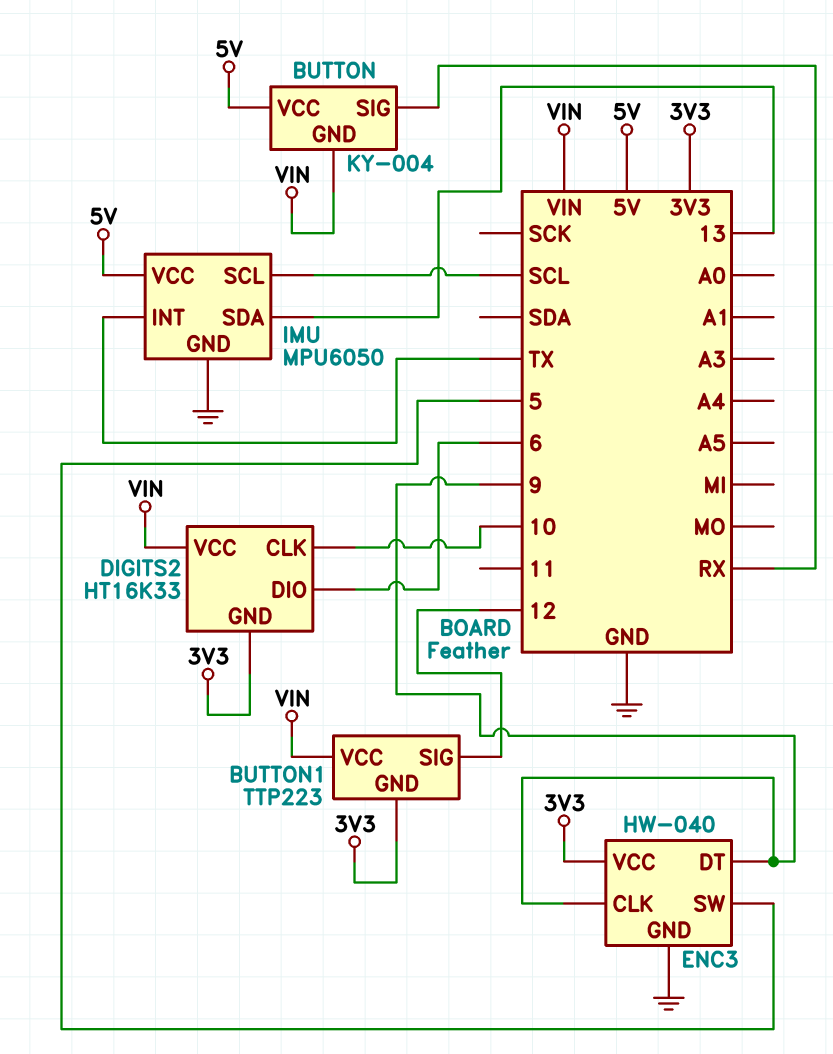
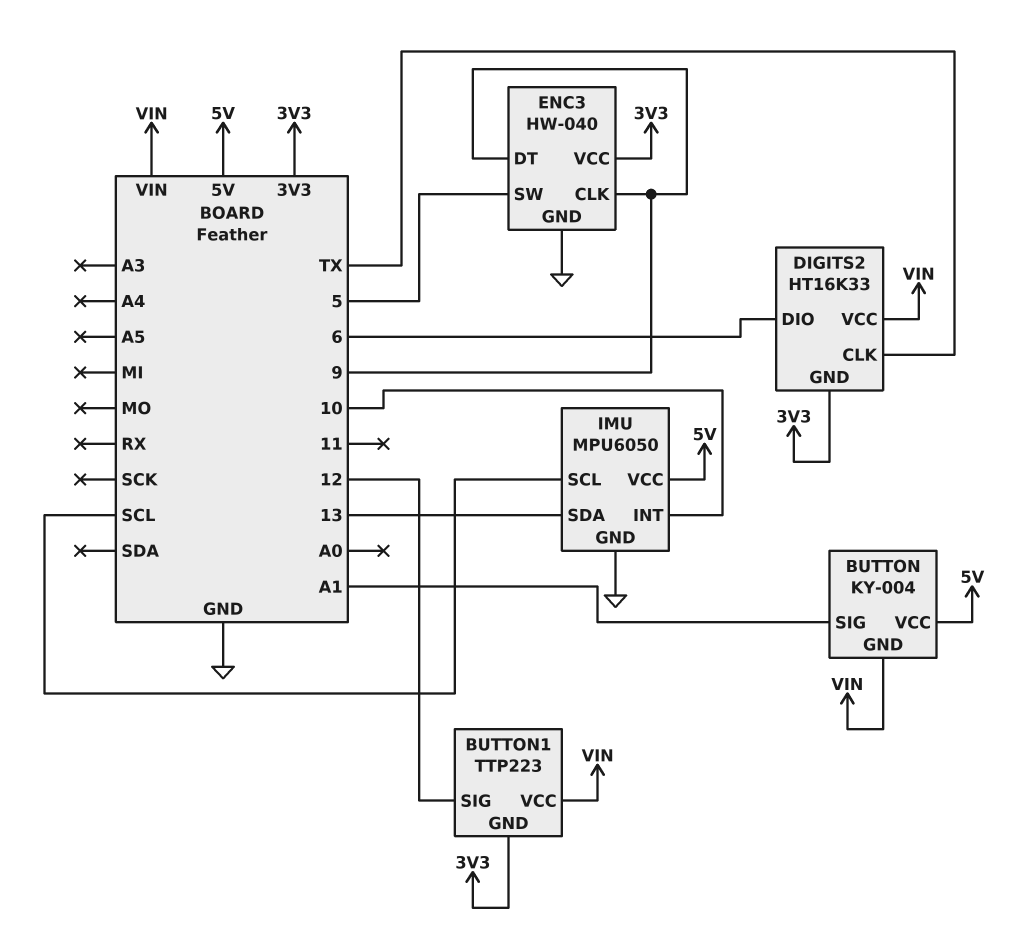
BUTTON pin SIG: RX -> A1
DIGITS2 pin CLK: 10 -> TX
IMU pin INT: TX -> 10

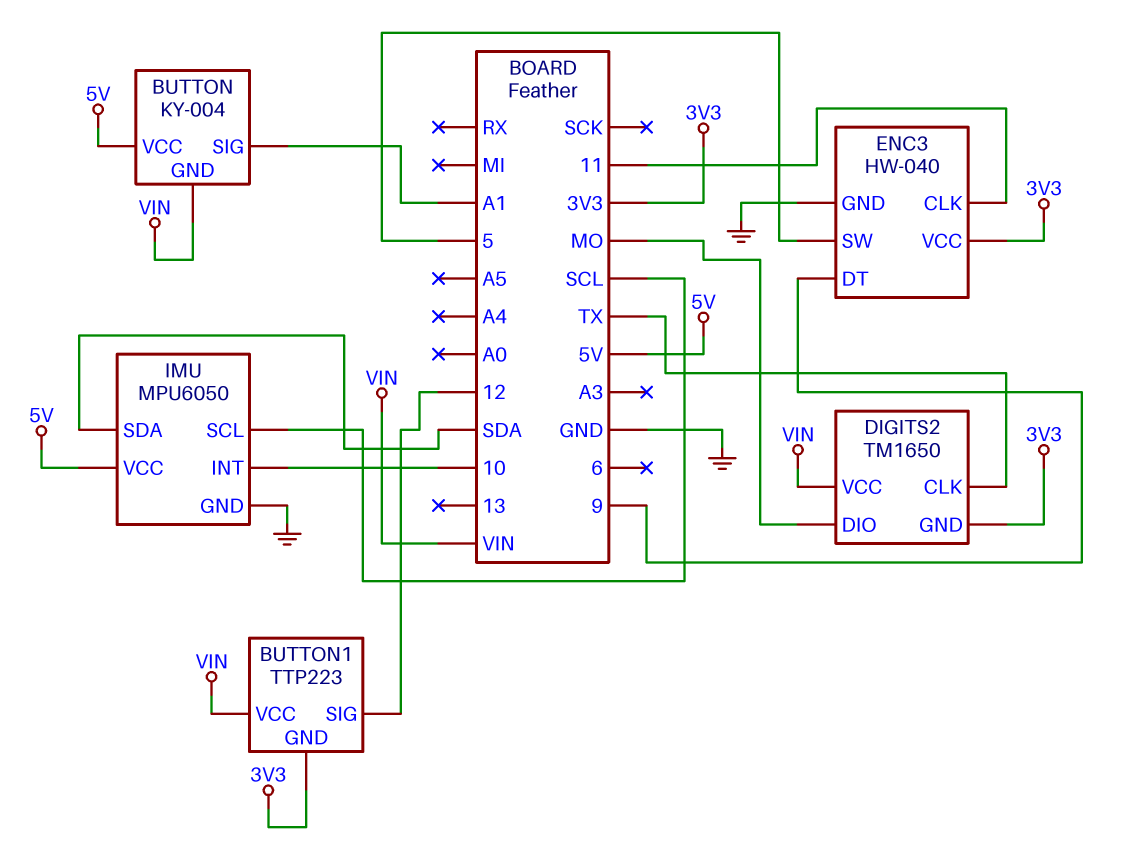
DIGITS2: HT16K33 -> TM1650
DIGITS2 pin DIO: 6 -> MO
ENC3 pin CLK: 9 -> 11
IMU pin SDA: 13 -> SDA

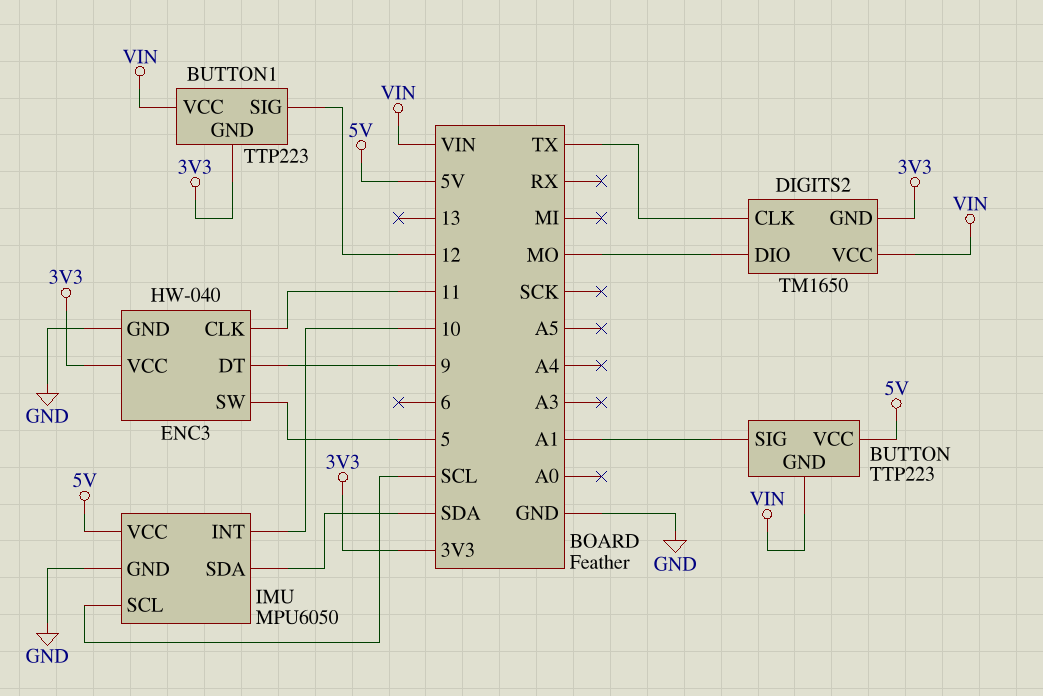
BUTTON: KY-004 -> TTP223

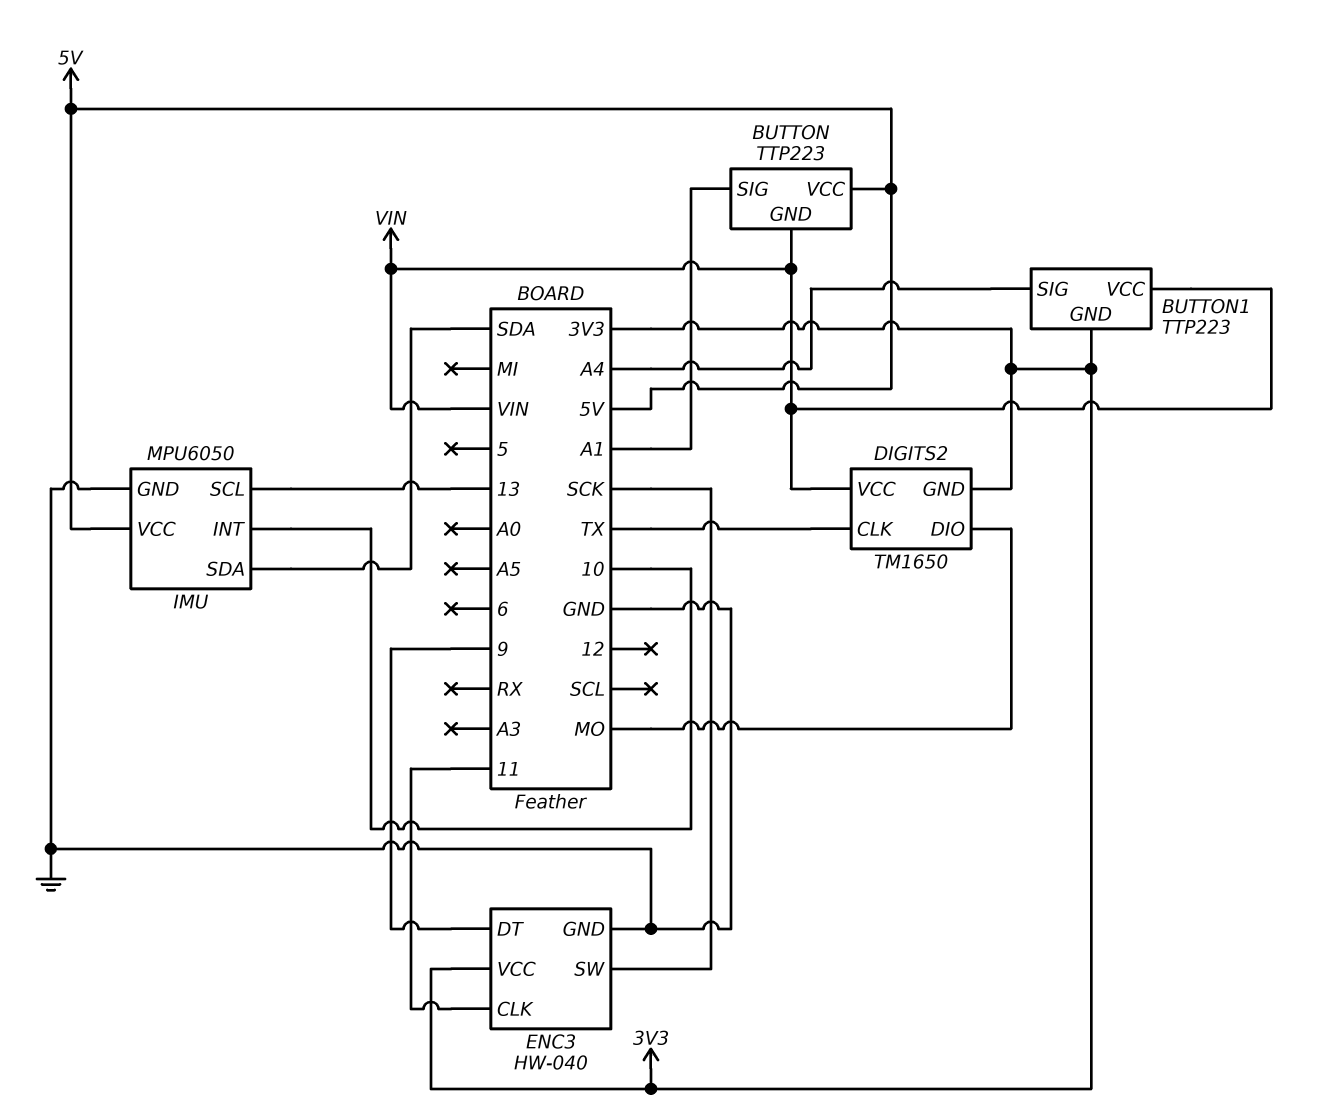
BUTTON1 pin SIG: 12 -> A4
ENC3 pin SW: 5 -> SCK
IMU pin SCL: SCL -> 13

